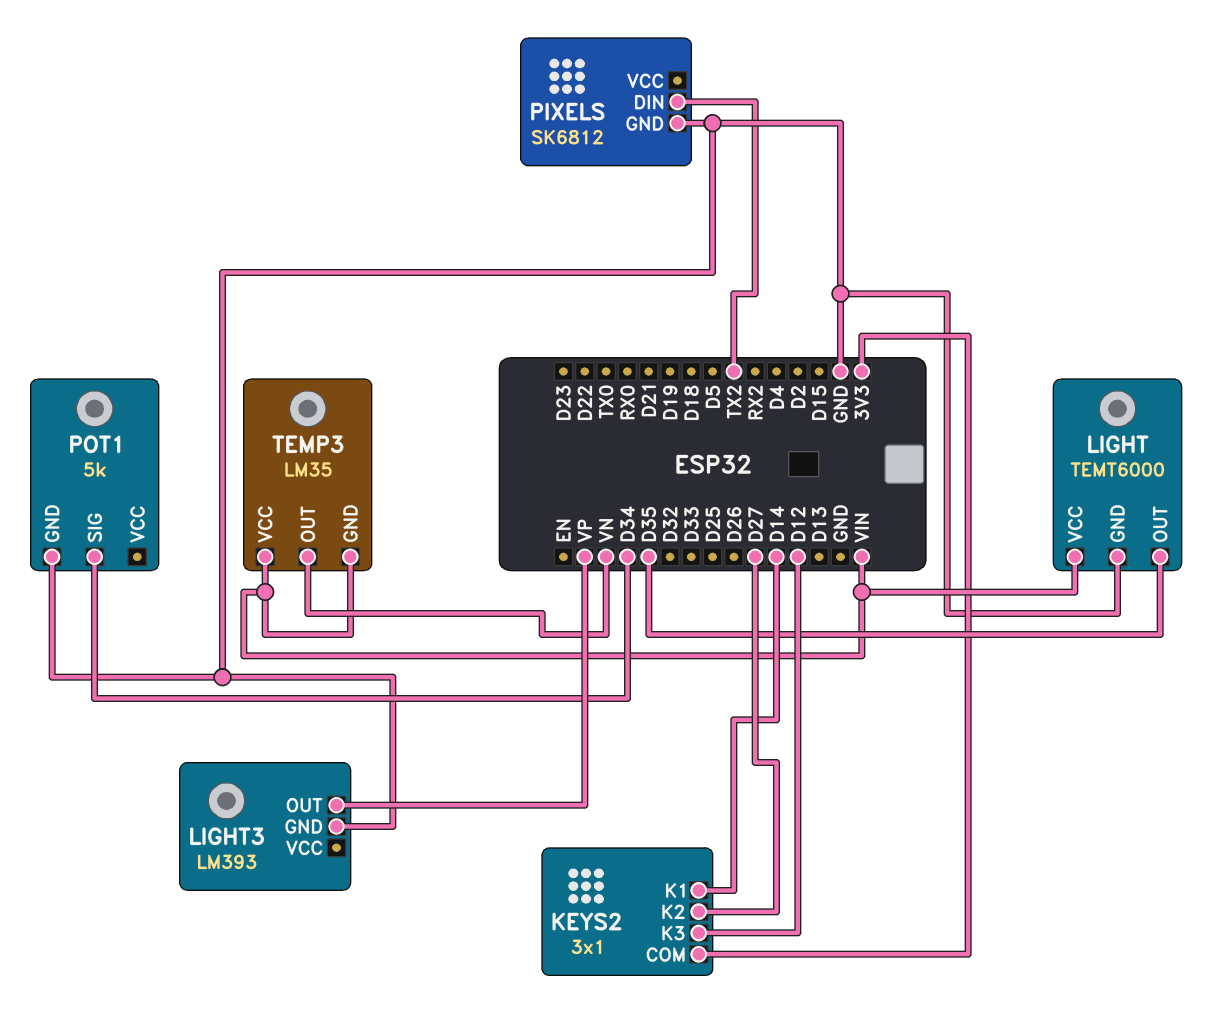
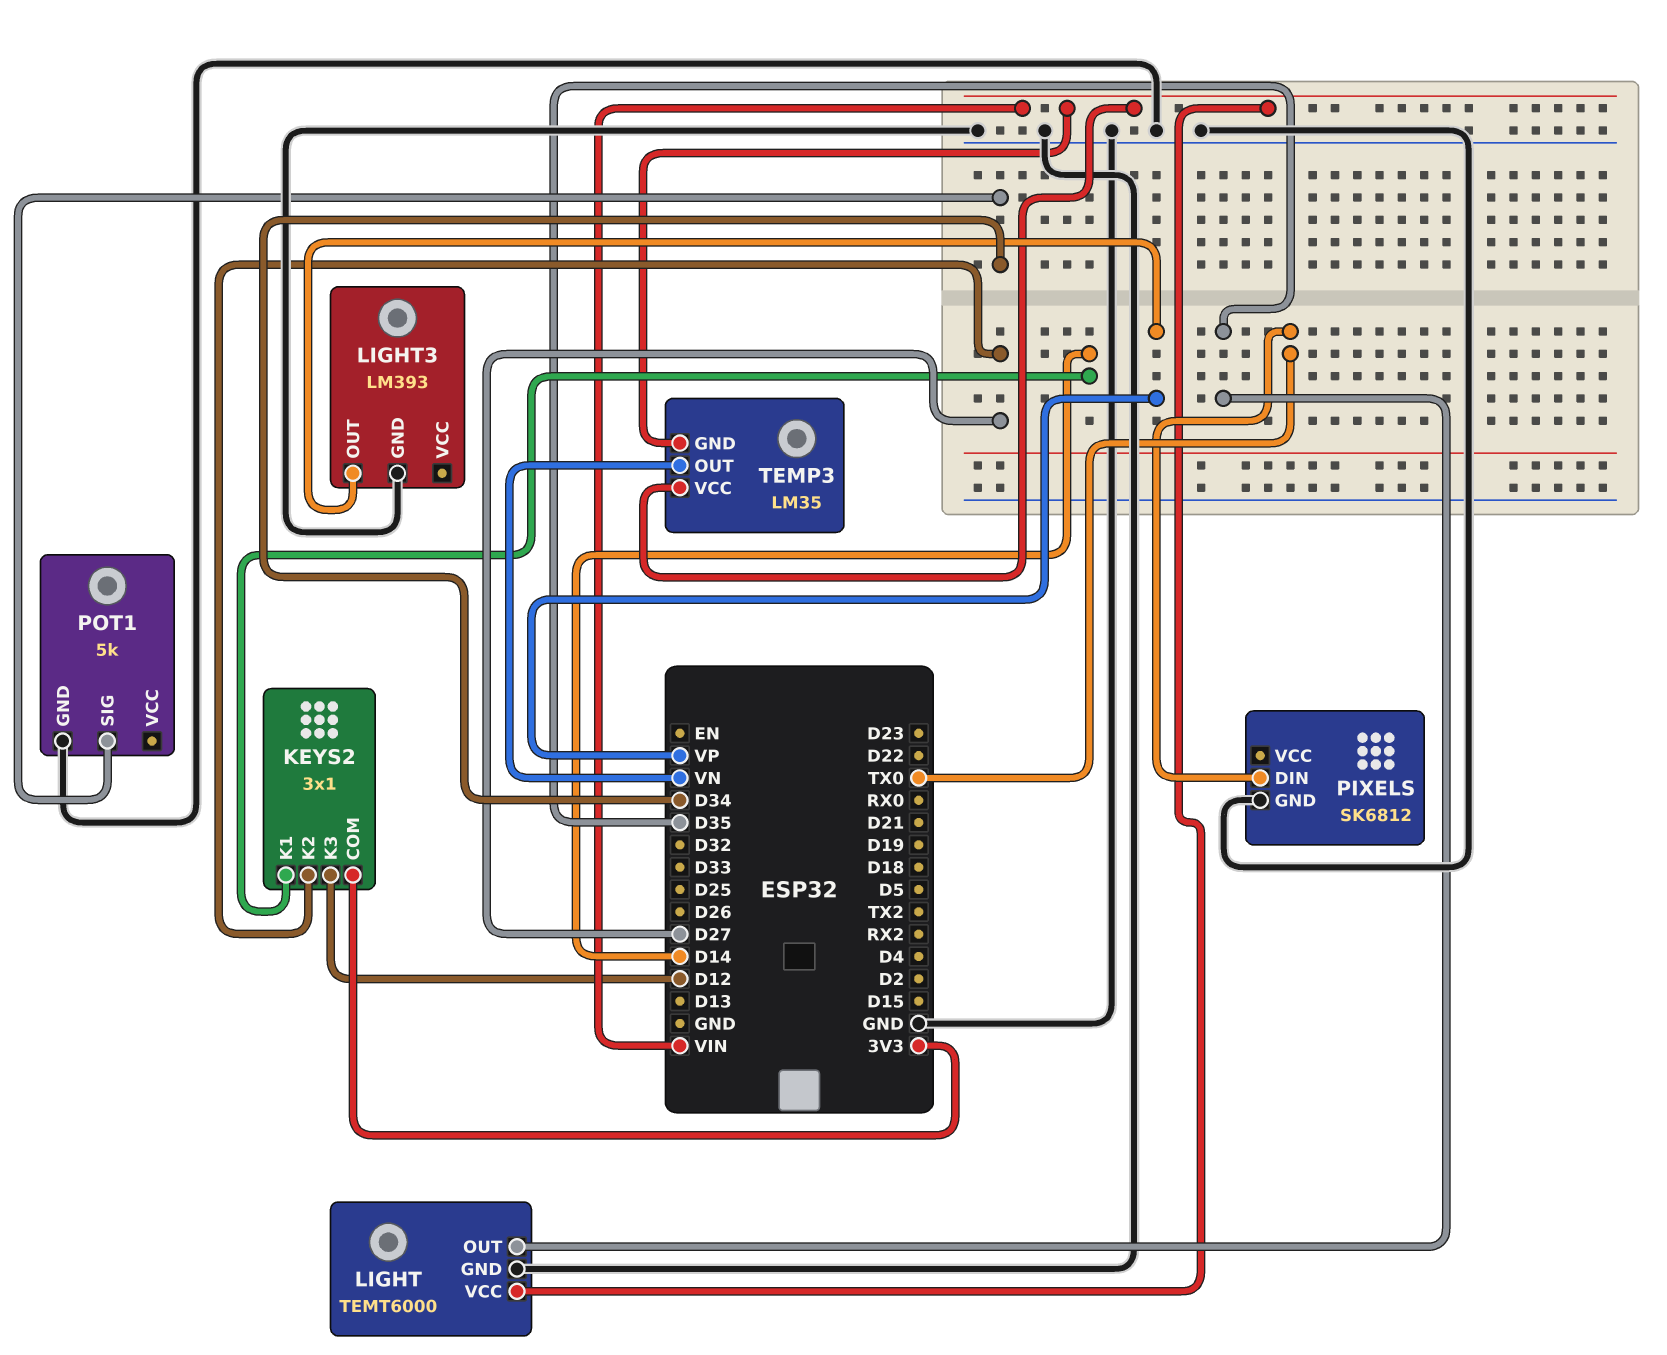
PIXELS pin DIN: TX2 -> TX0

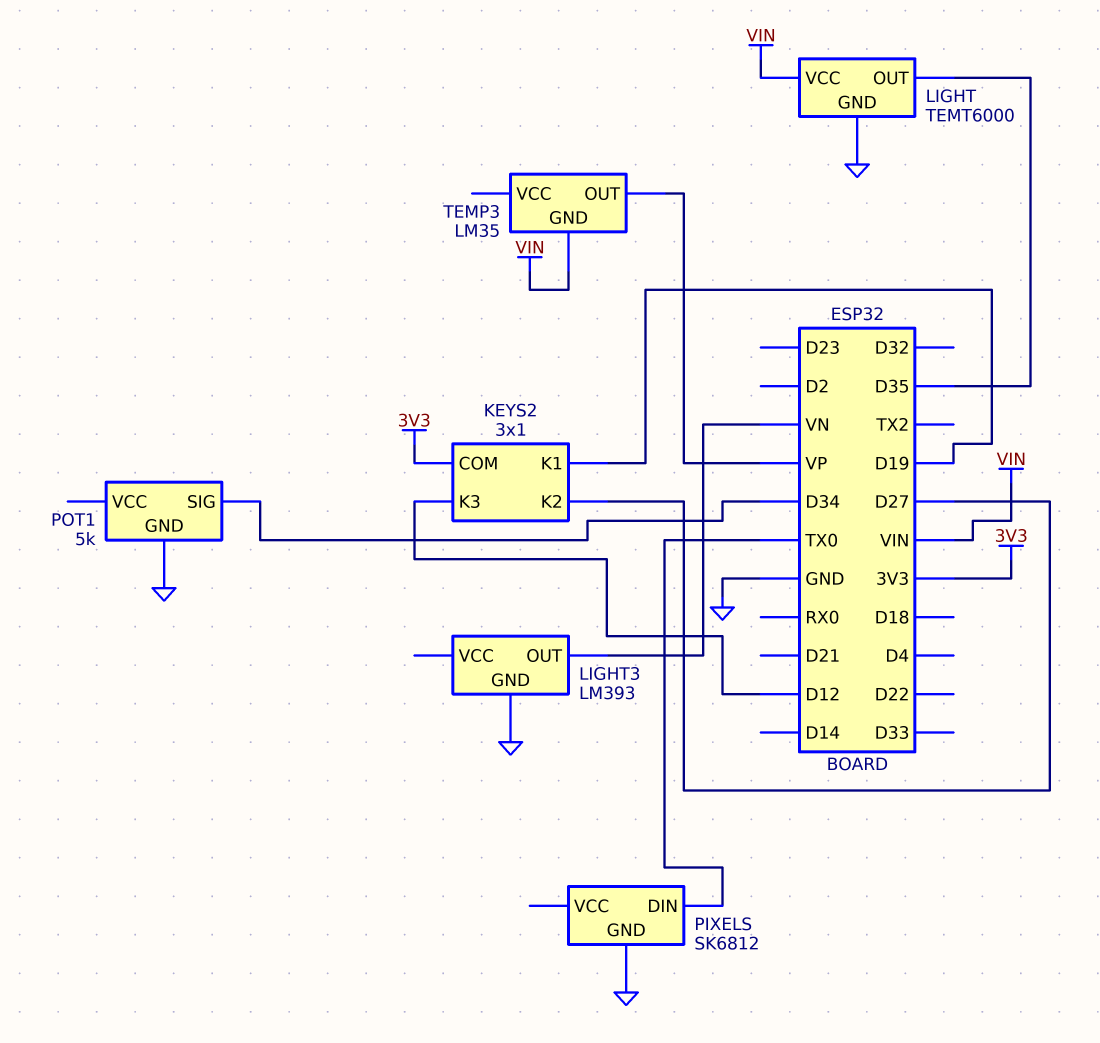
KEYS2 pin K1: D14 -> D19
LIGHT3 pin OUT: VP -> VN
TEMP3 pin OUT: VN -> VP
TEMP3 pin VCC: VIN -> none

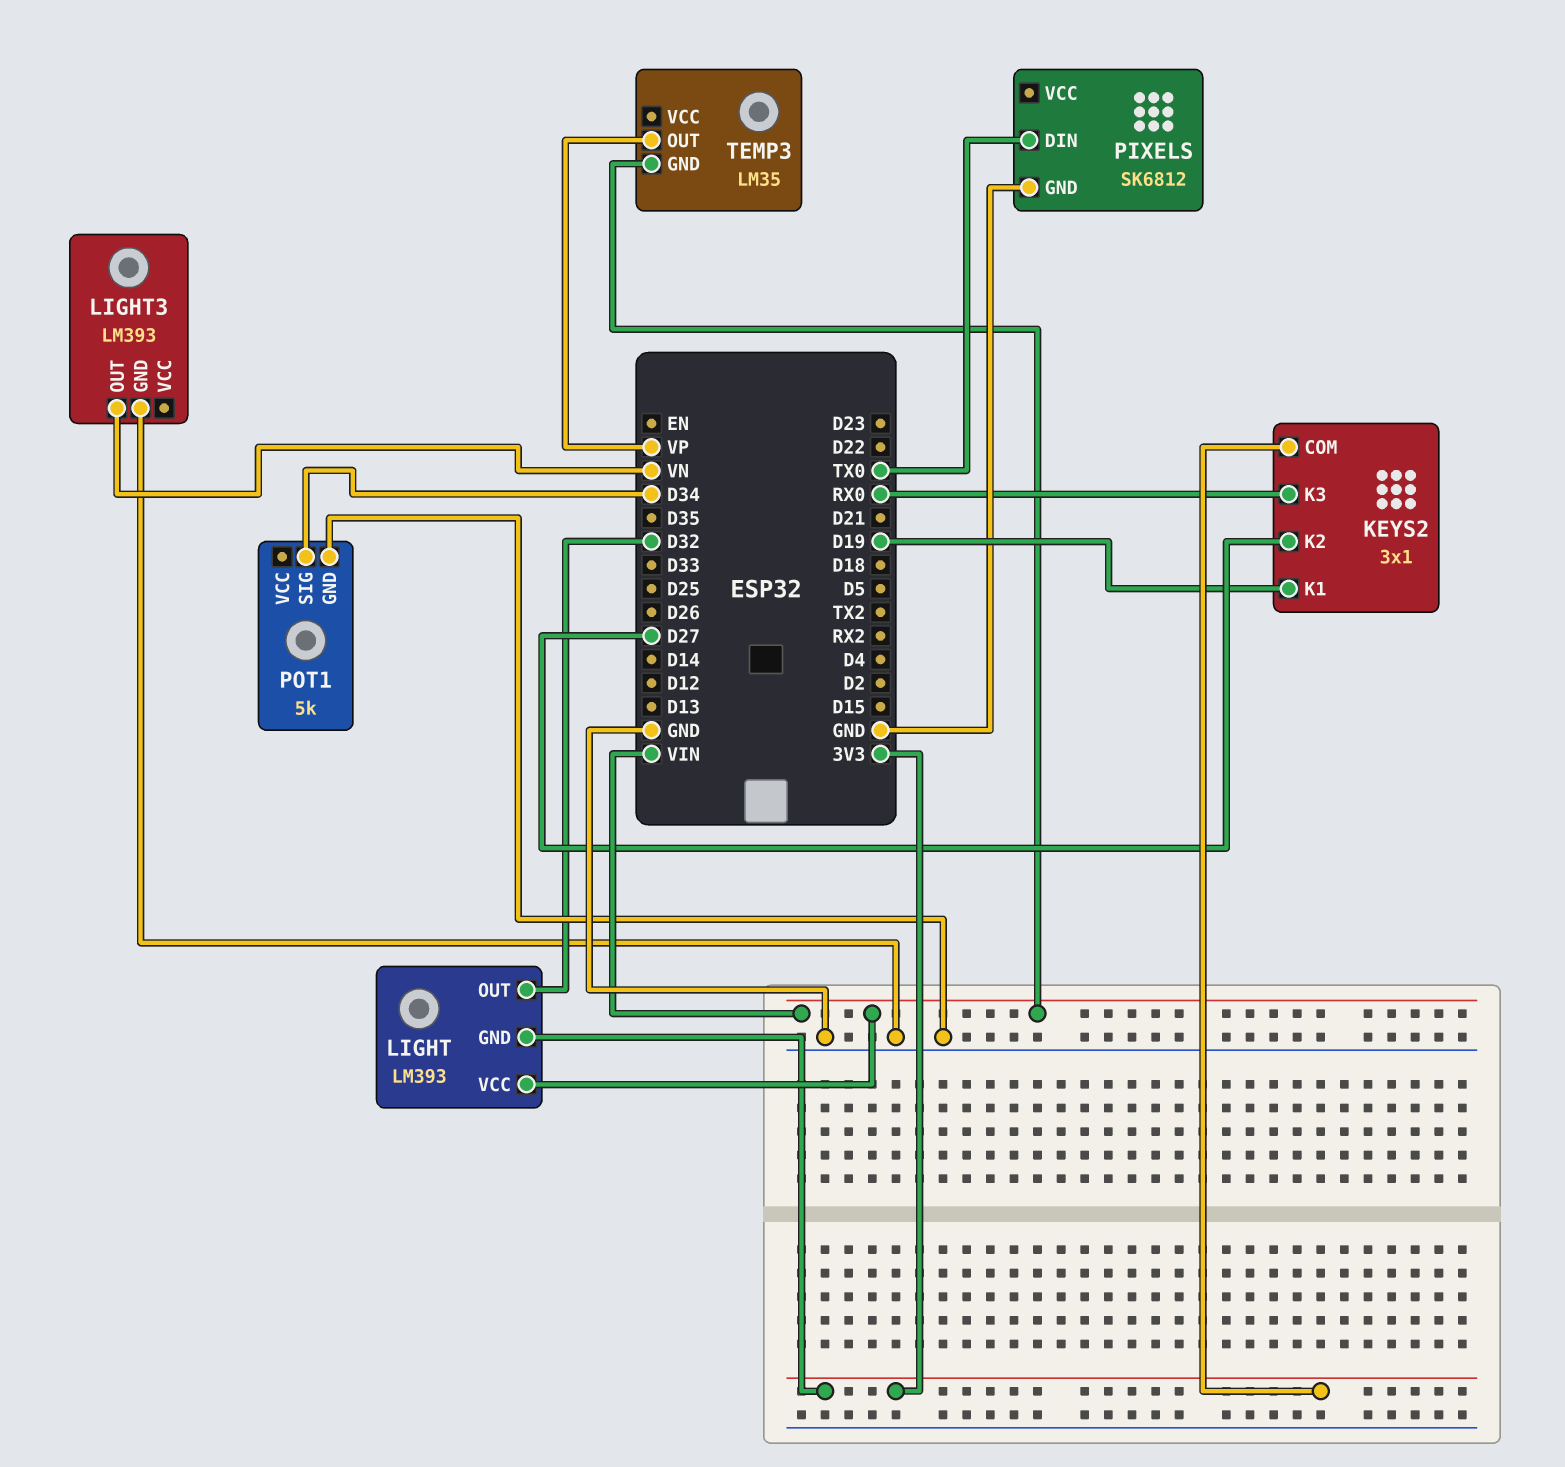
KEYS2 pin K3: D12 -> RX0
LIGHT: TEMT6000 -> LM393
LIGHT pin GND: GND -> 3V3
LIGHT pin OUT: D35 -> D32

